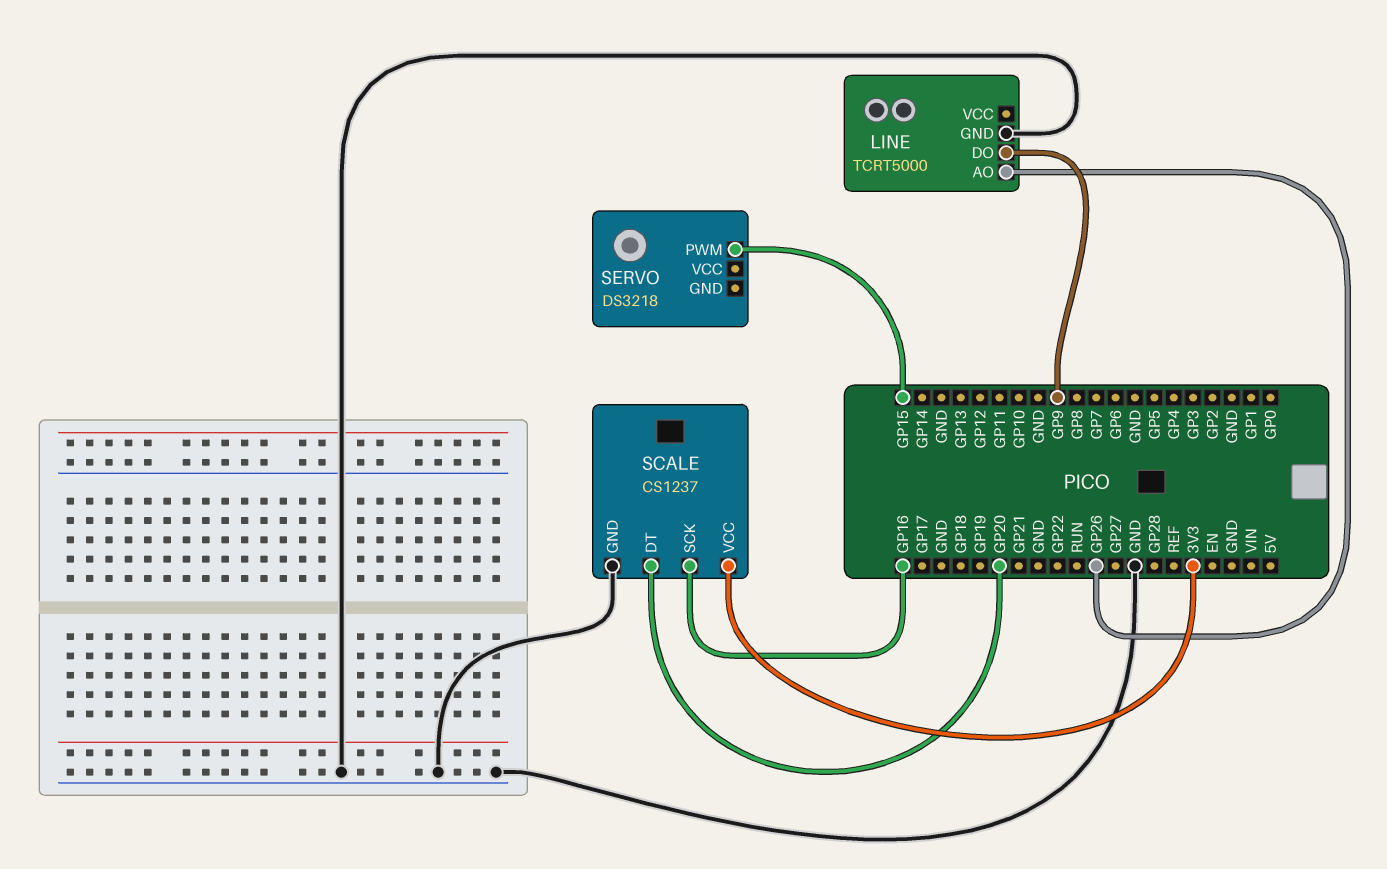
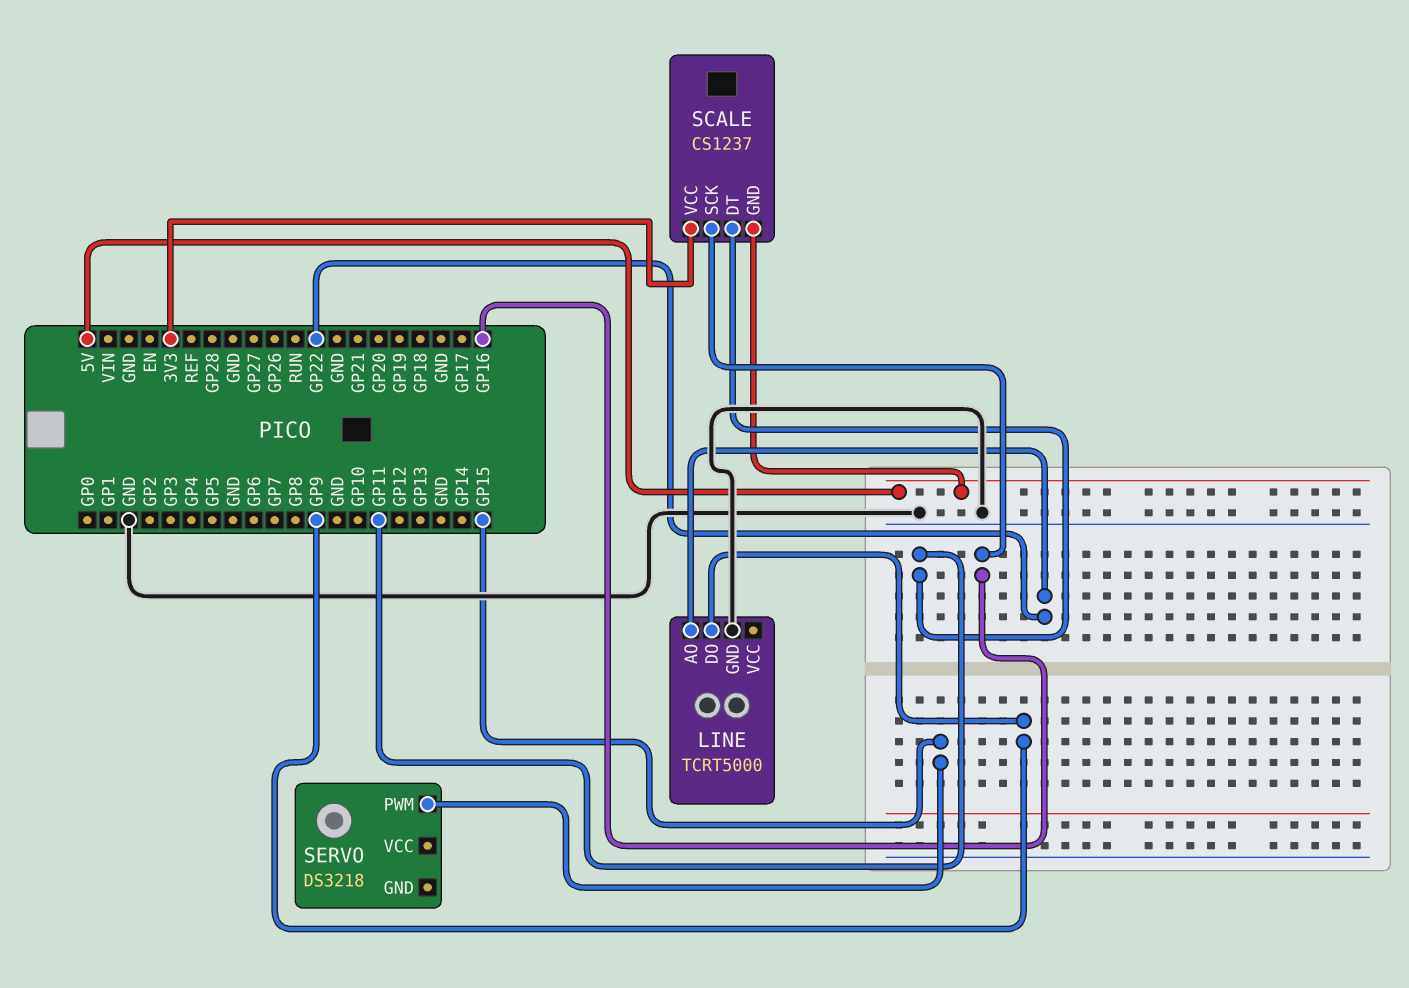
LINE pin AO: GP26 -> GP22
SCALE pin DT: GP20 -> GP11
SCALE pin GND: GND -> 5V

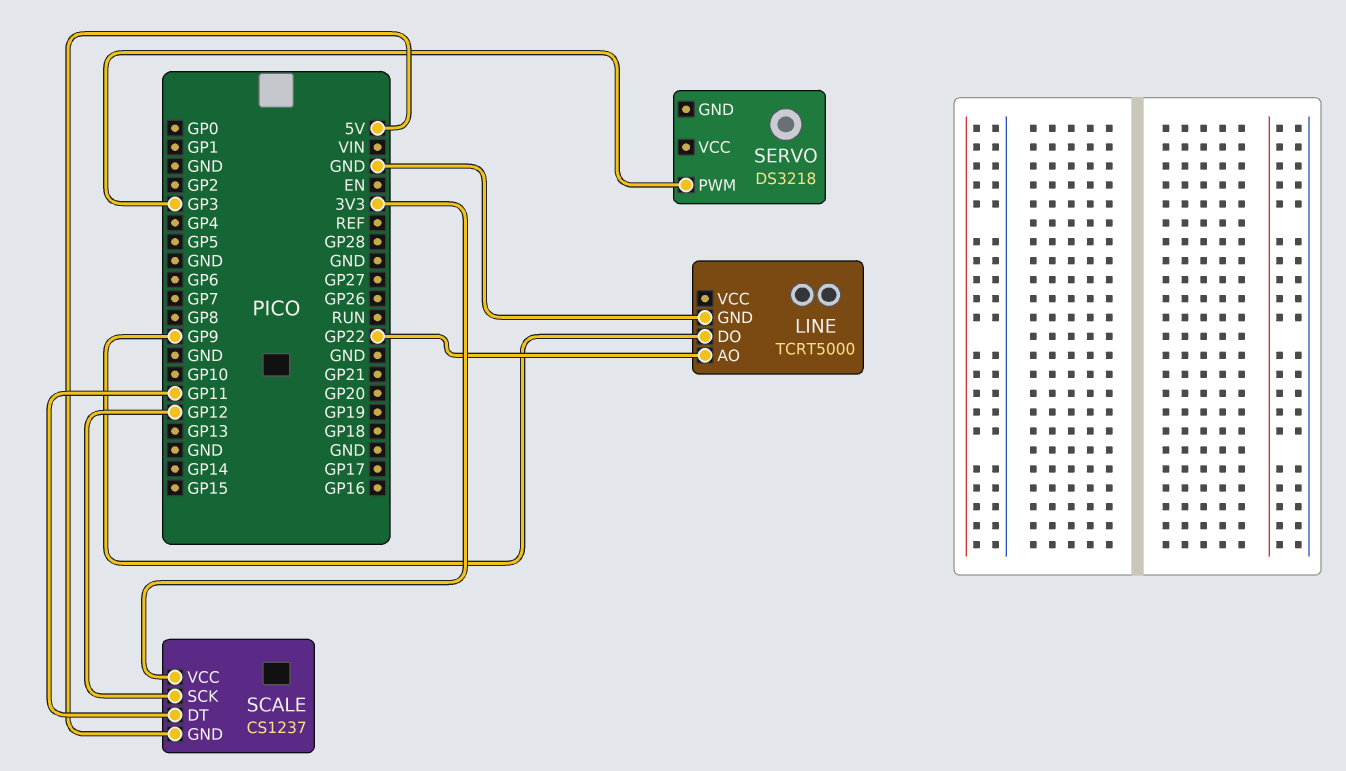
SCALE pin SCK: GP16 -> GP12
SERVO pin PWM: GP15 -> GP3

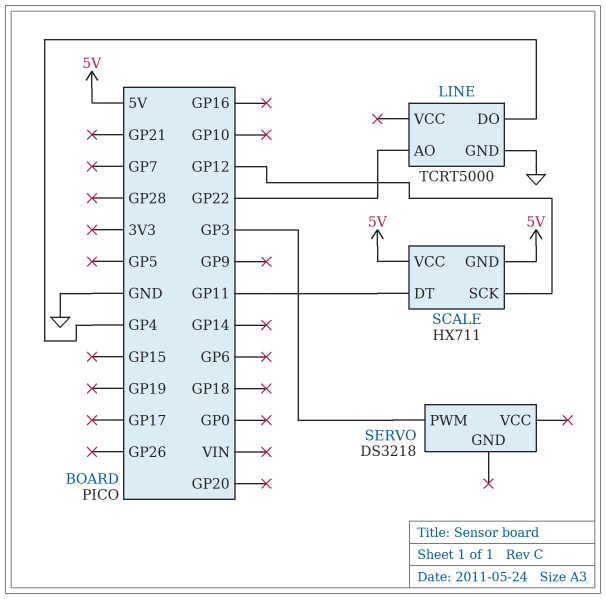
LINE pin DO: GP9 -> GP4
SCALE: CS1237 -> HX711
SCALE pin VCC: 3V3 -> 5V

